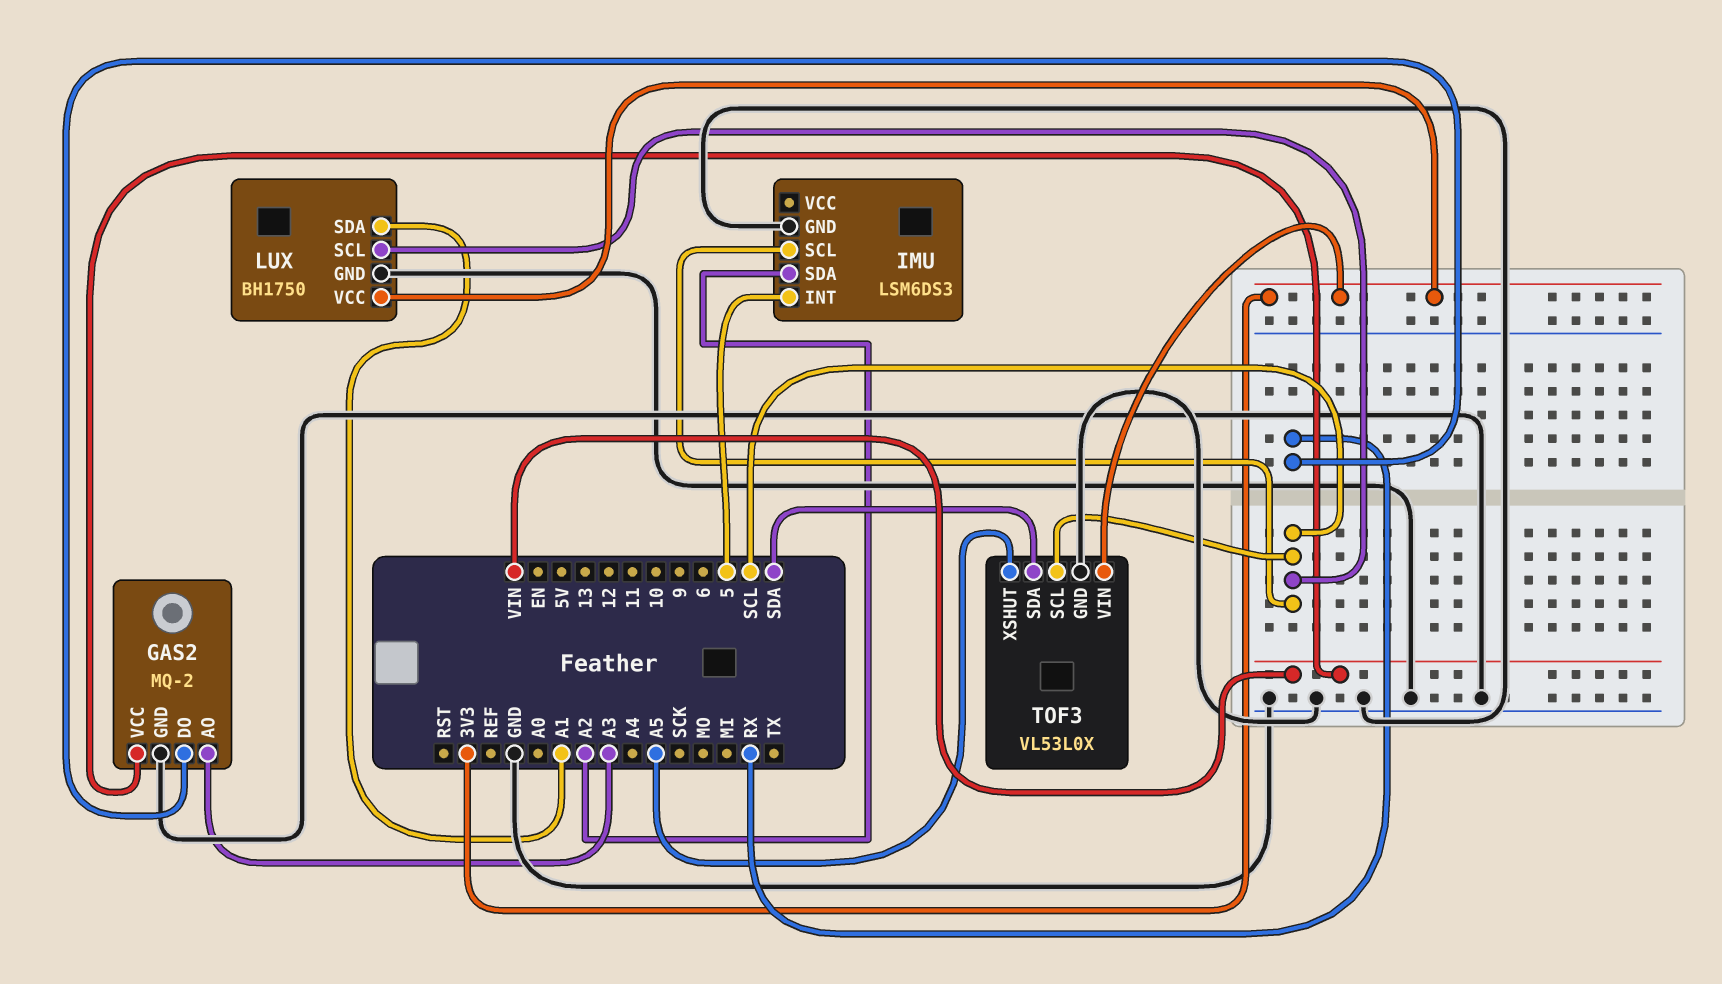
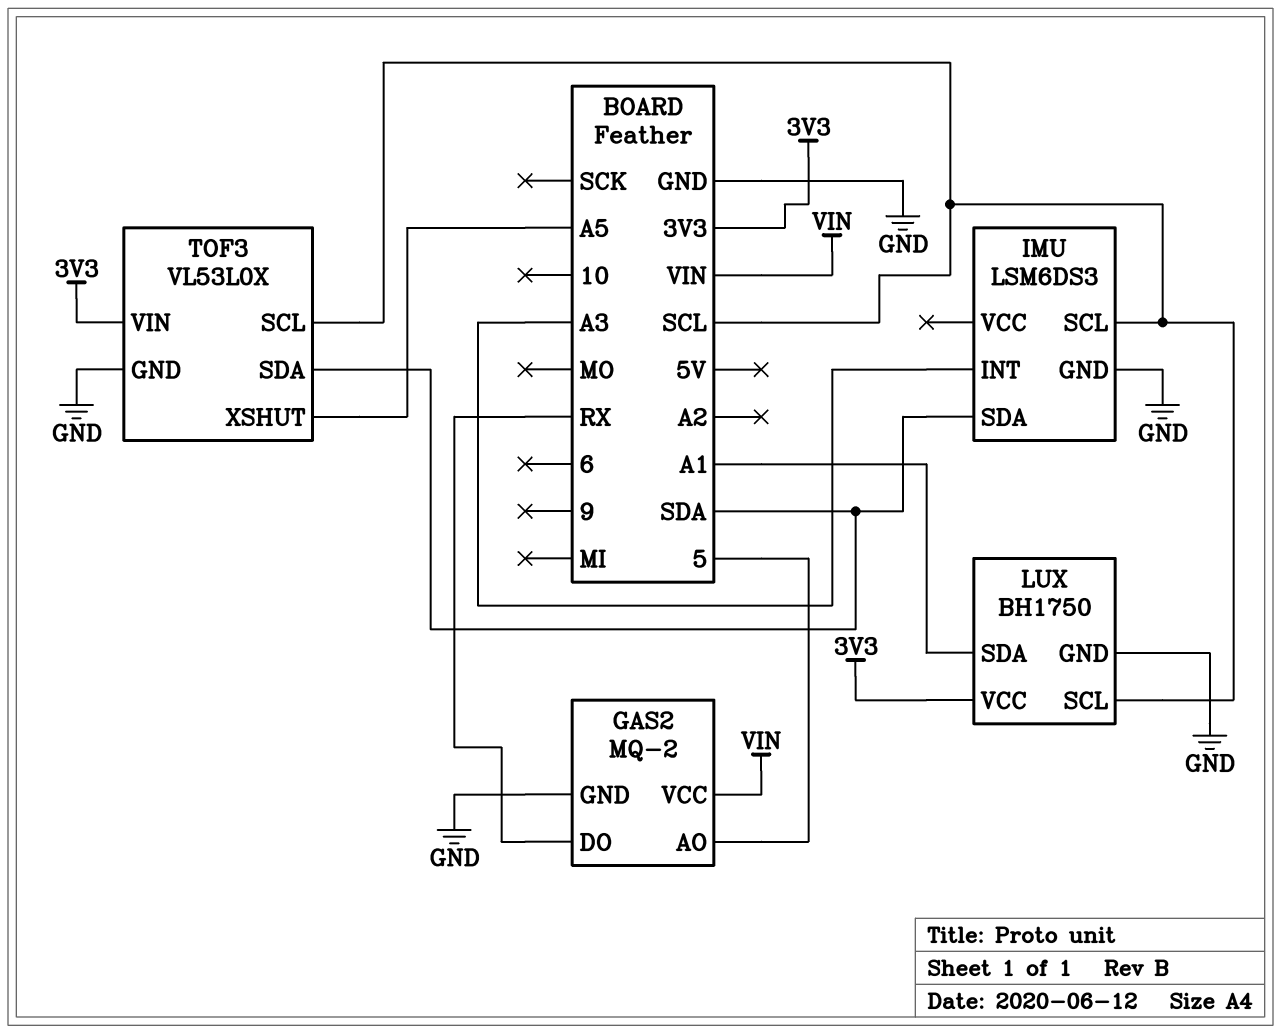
GAS2 pin AO: A3 -> 5
IMU pin INT: 5 -> A3
IMU pin SDA: A2 -> SDA

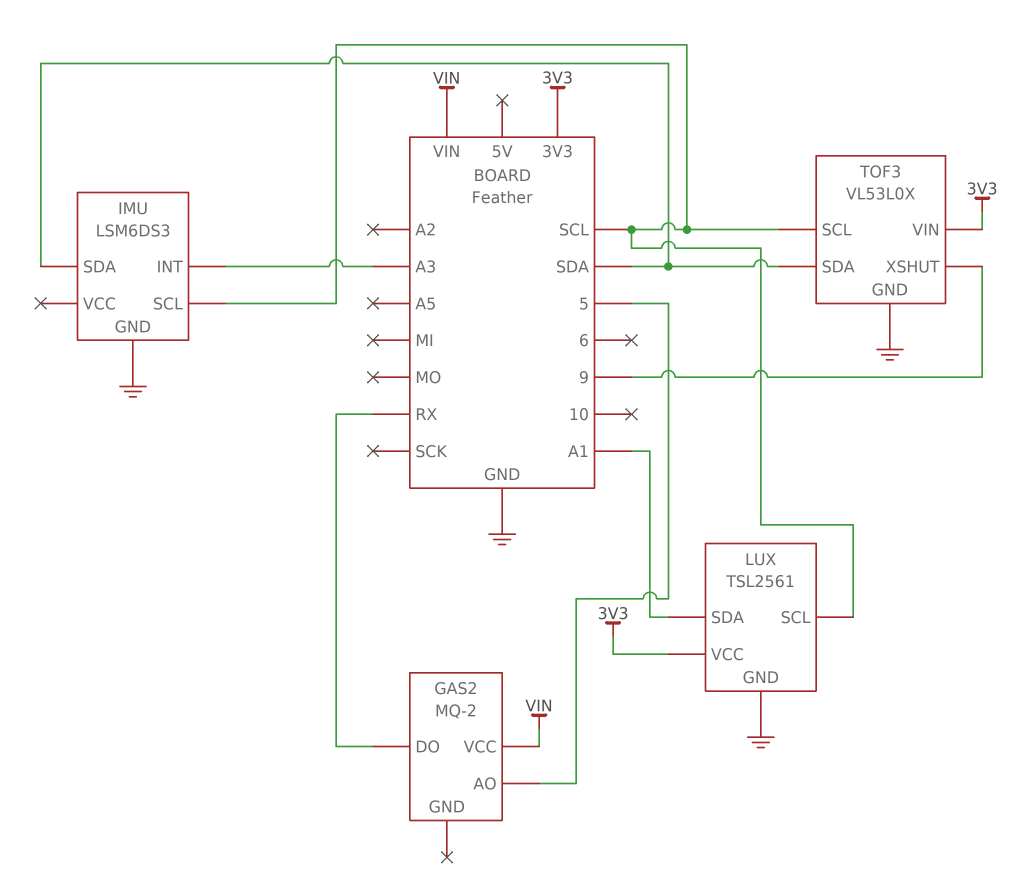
GAS2 pin GND: GND -> none
LUX: BH1750 -> TSL2561
TOF3 pin XSHUT: A5 -> 9

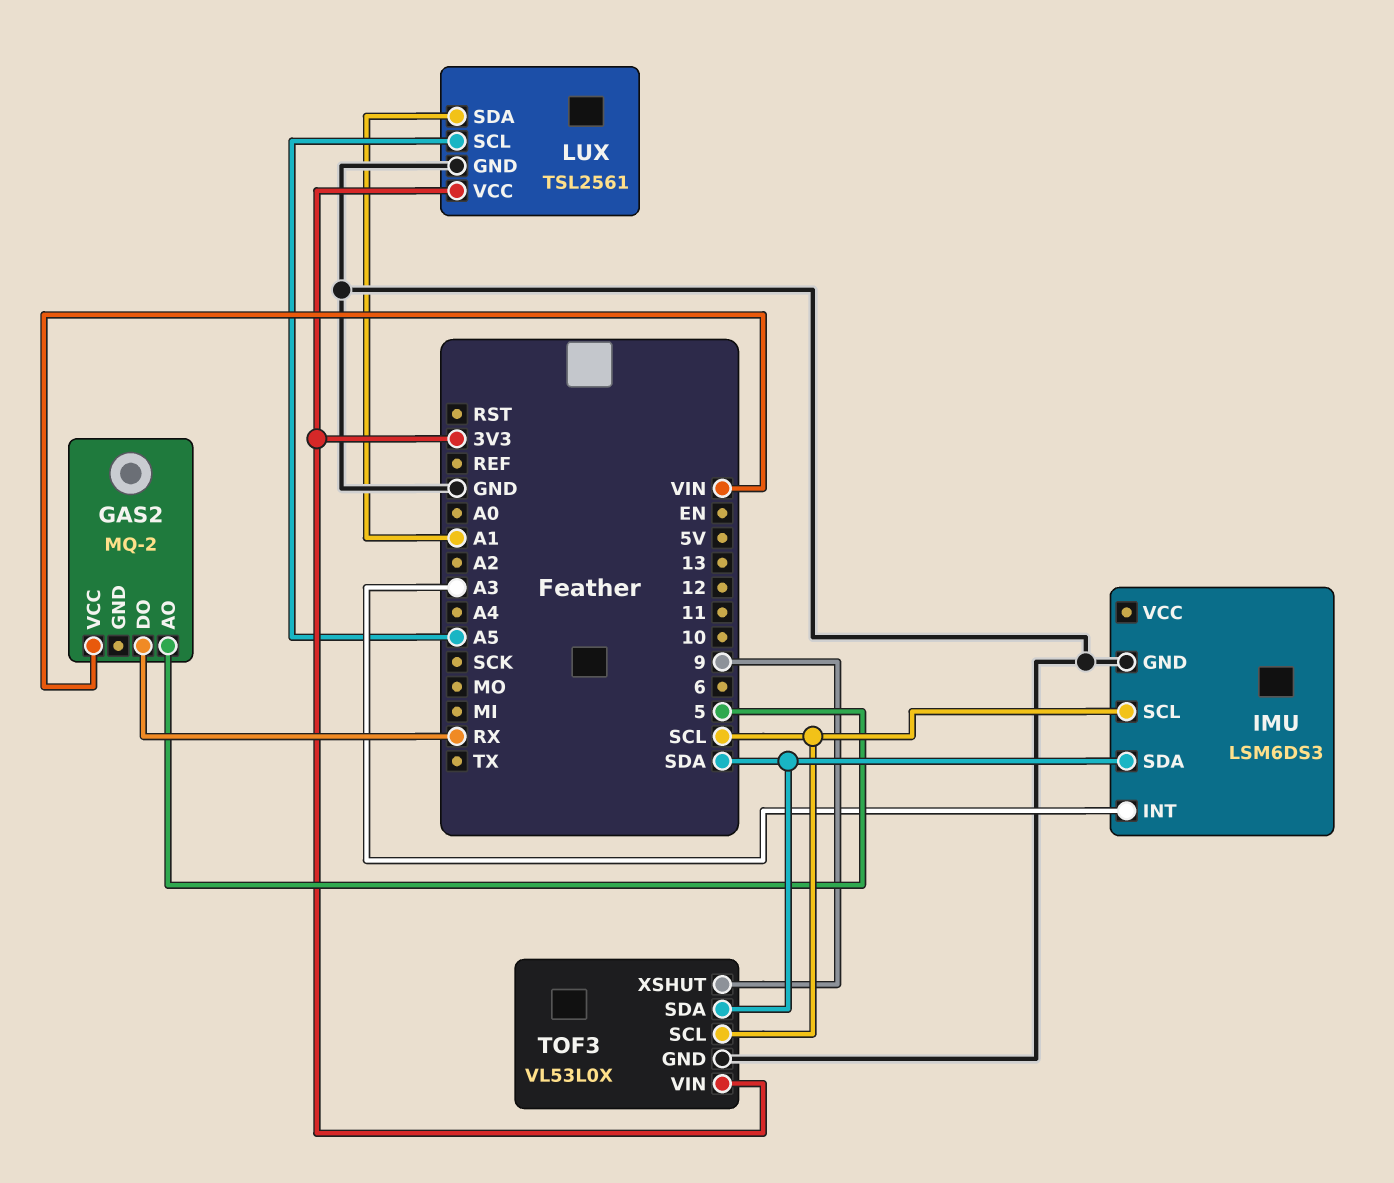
LUX pin SCL: SCL -> A5

